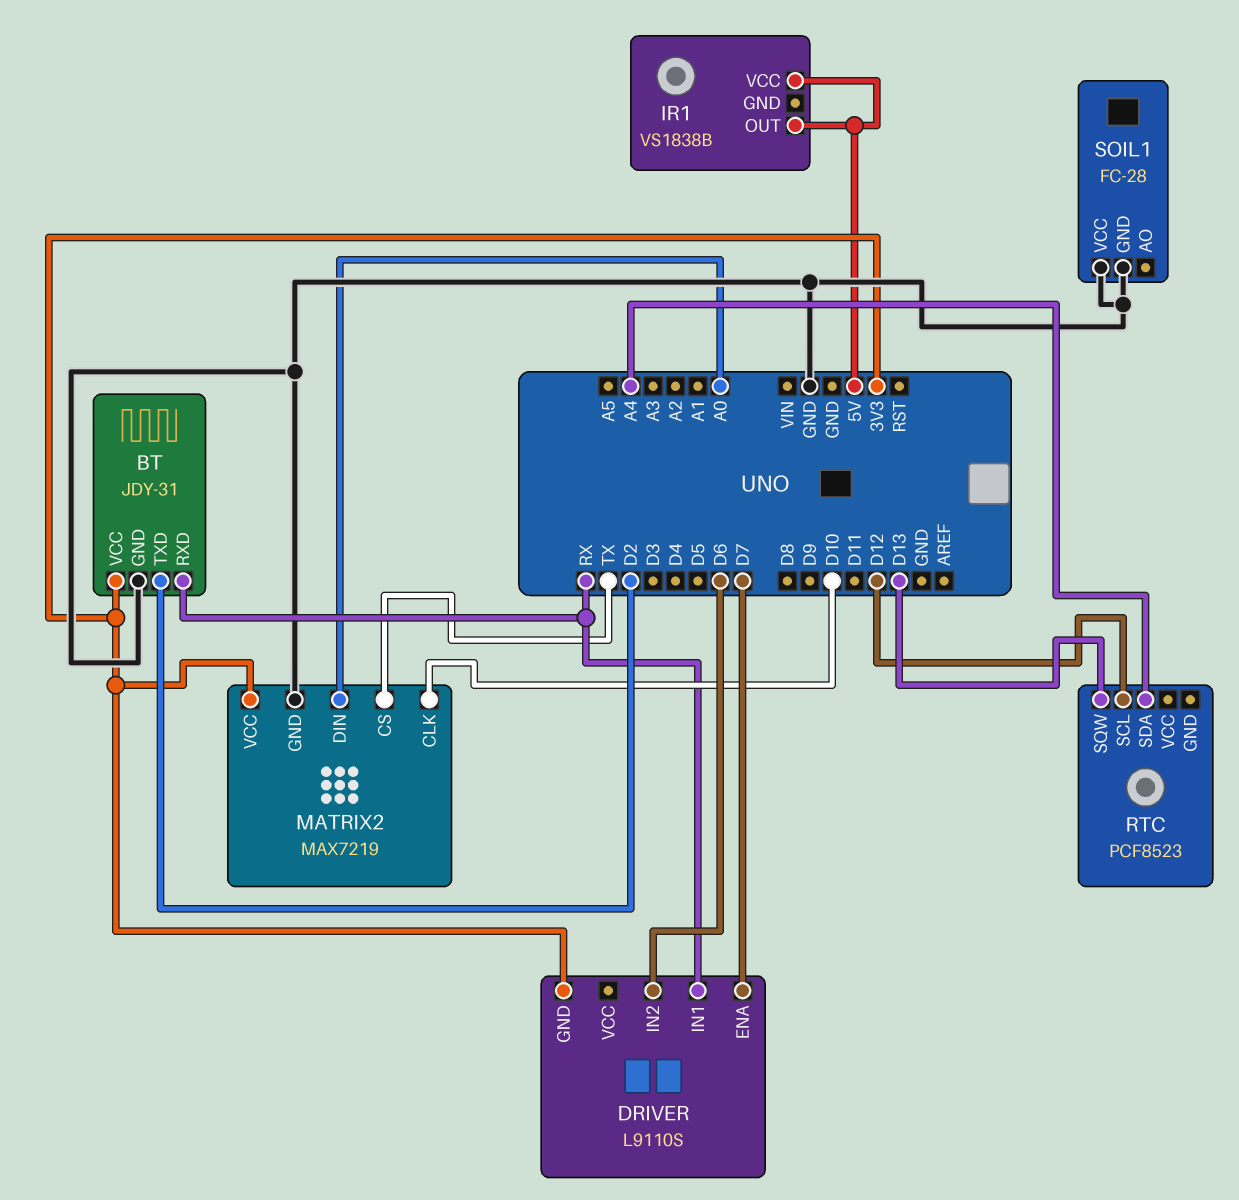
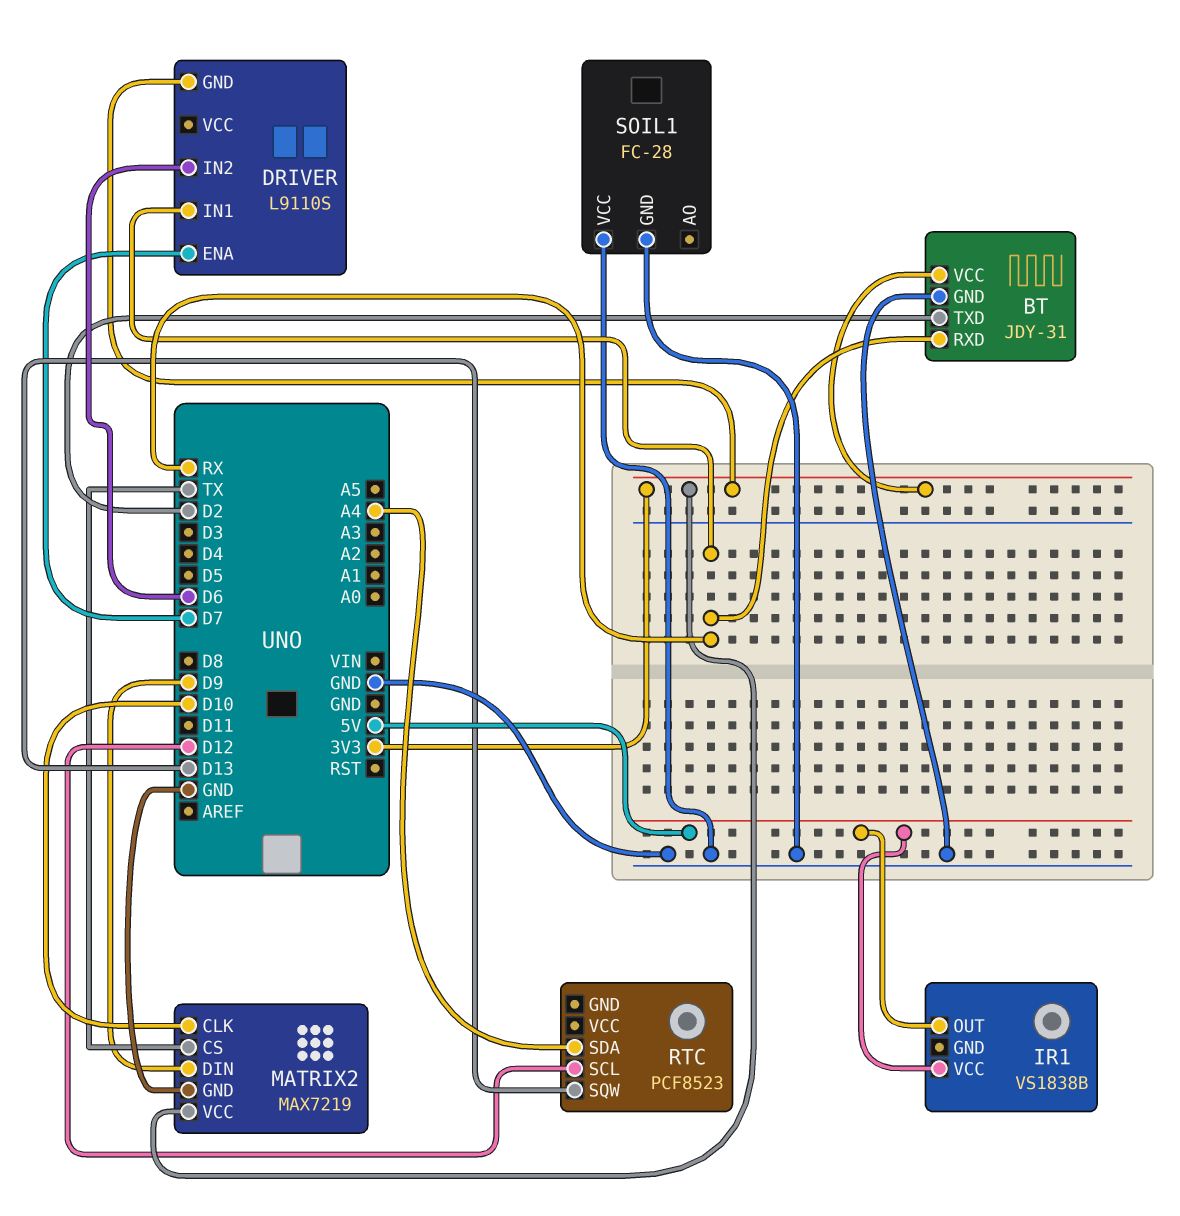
MATRIX2 pin DIN: A0 -> D9

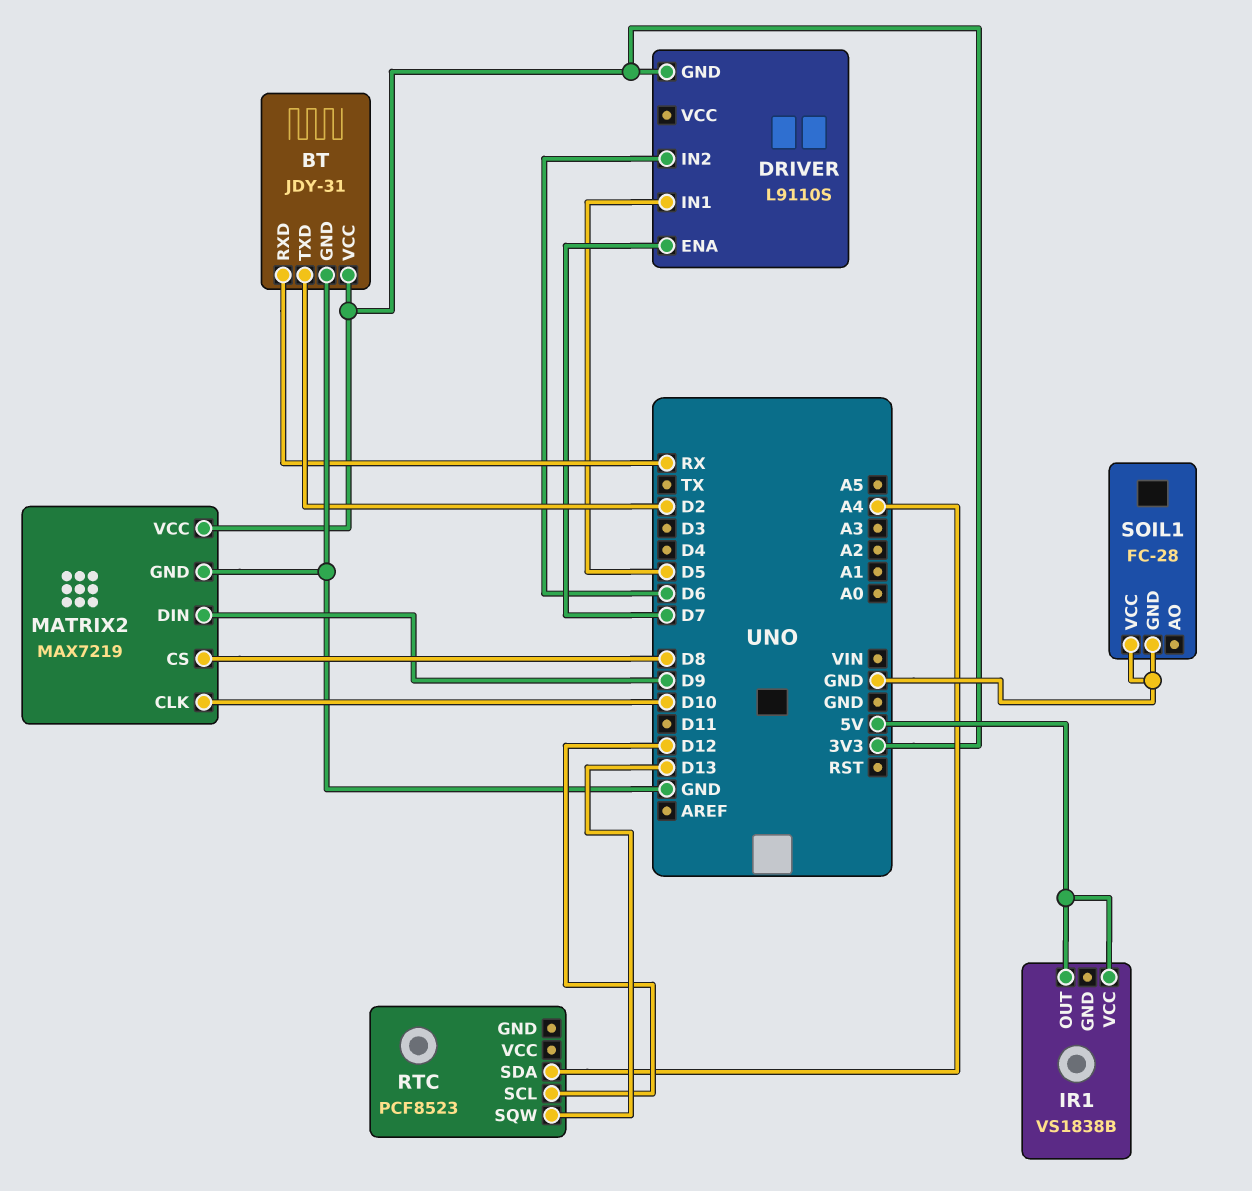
DRIVER pin IN1: RX -> D5
MATRIX2 pin CS: TX -> D8

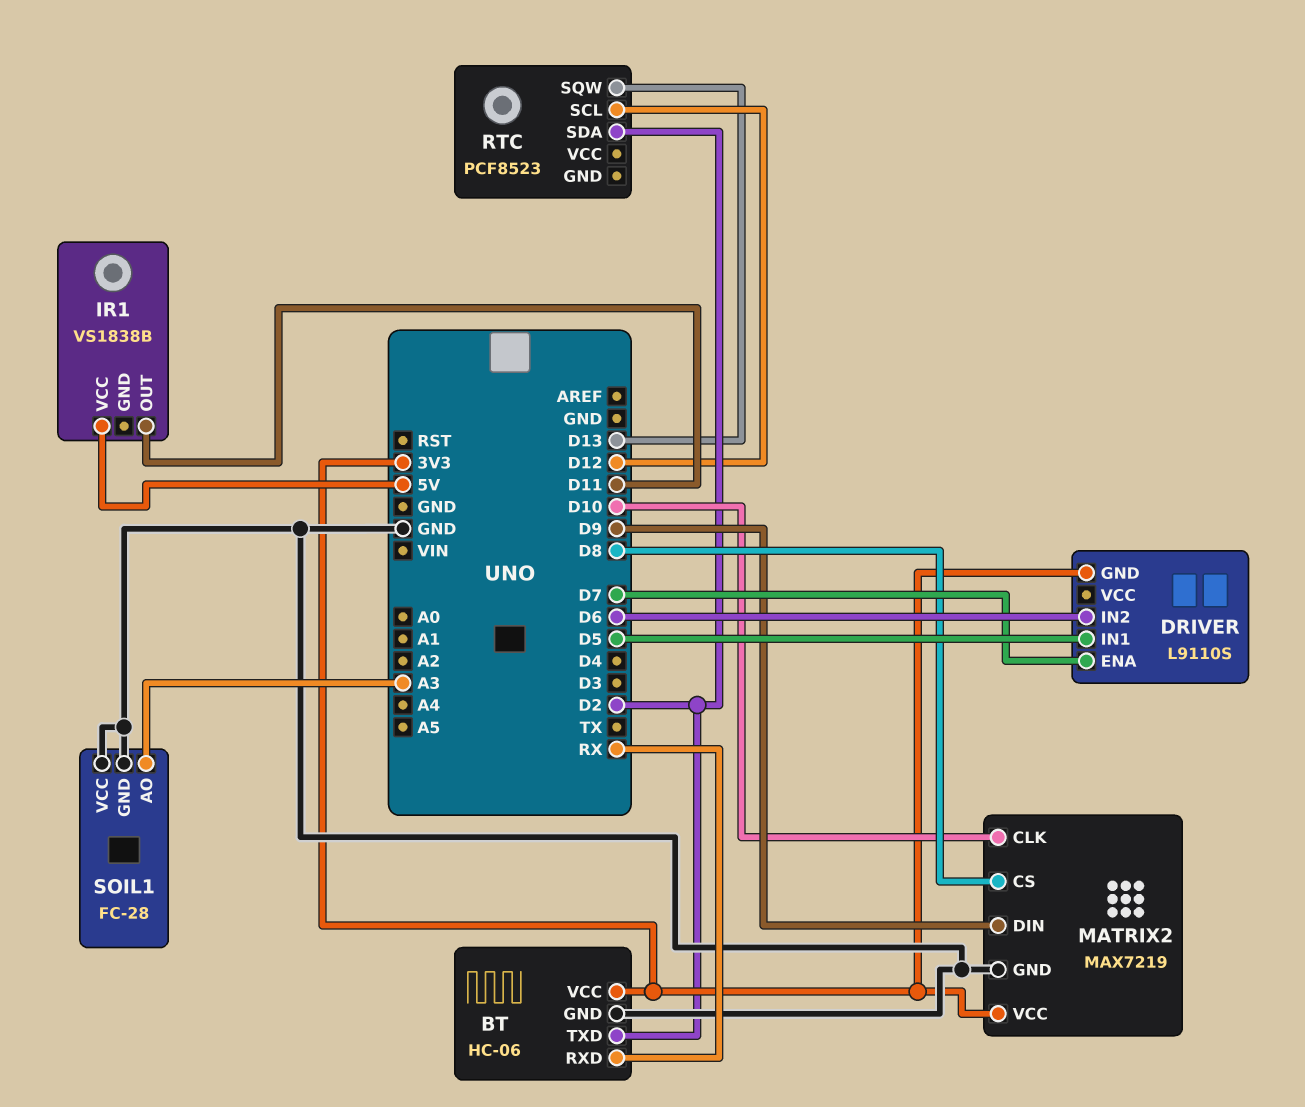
BT: JDY-31 -> HC-06
IR1 pin OUT: 5V -> D11
RTC pin SDA: A4 -> D2
SOIL1 pin AO: none -> A3

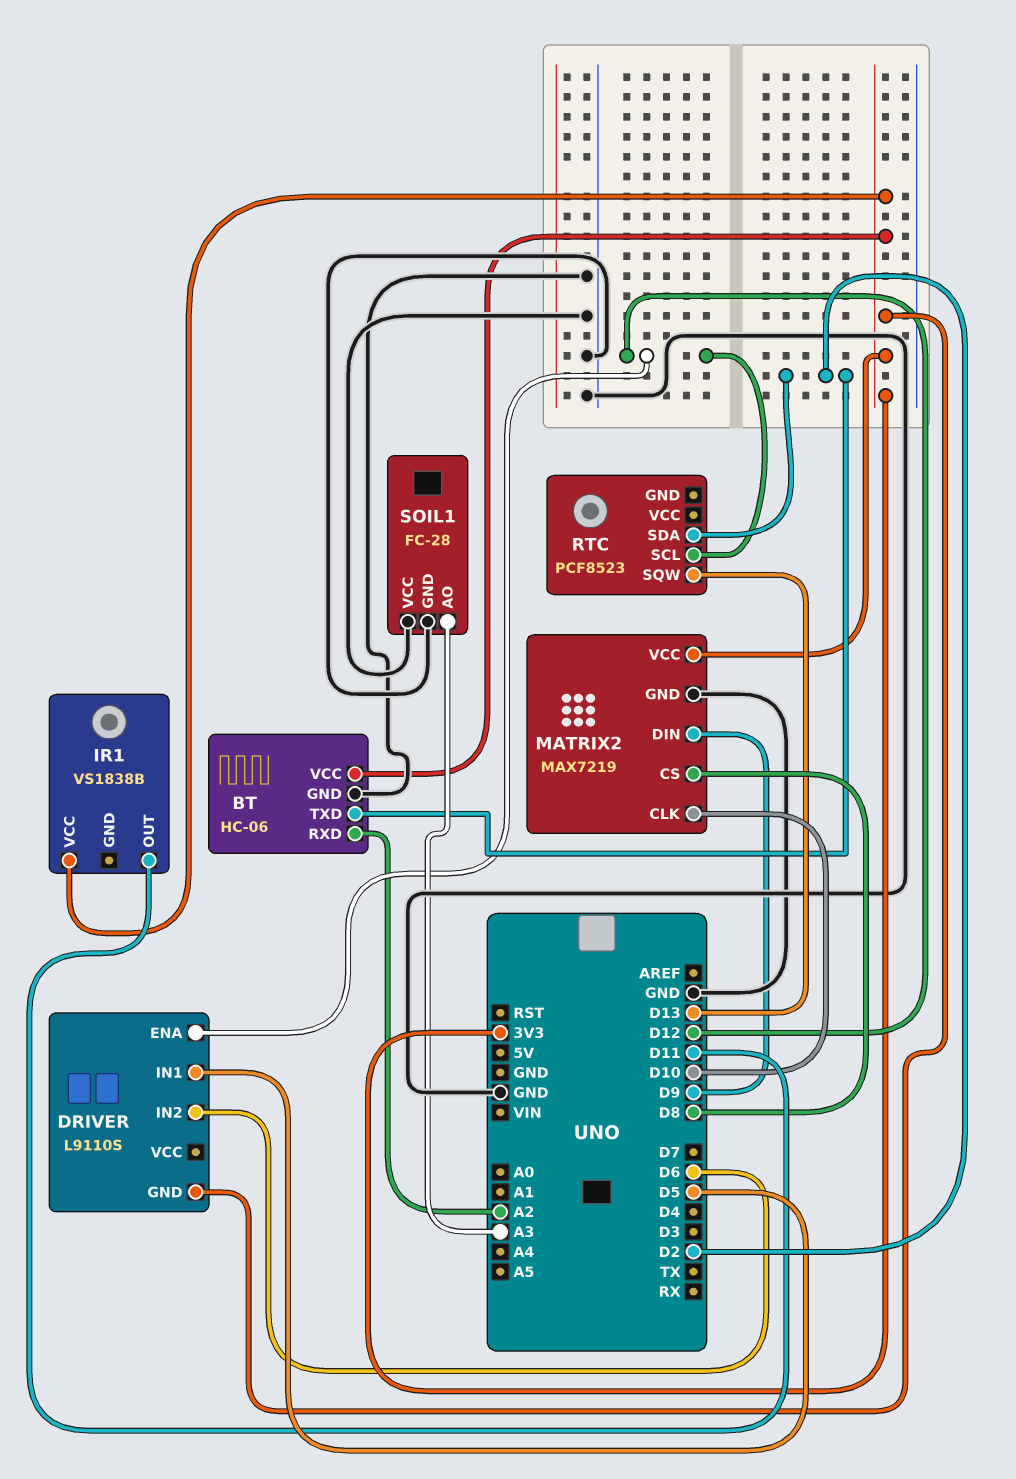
BT pin RXD: RX -> A2
DRIVER pin ENA: D7 -> D12
IR1 pin VCC: 5V -> 3V3

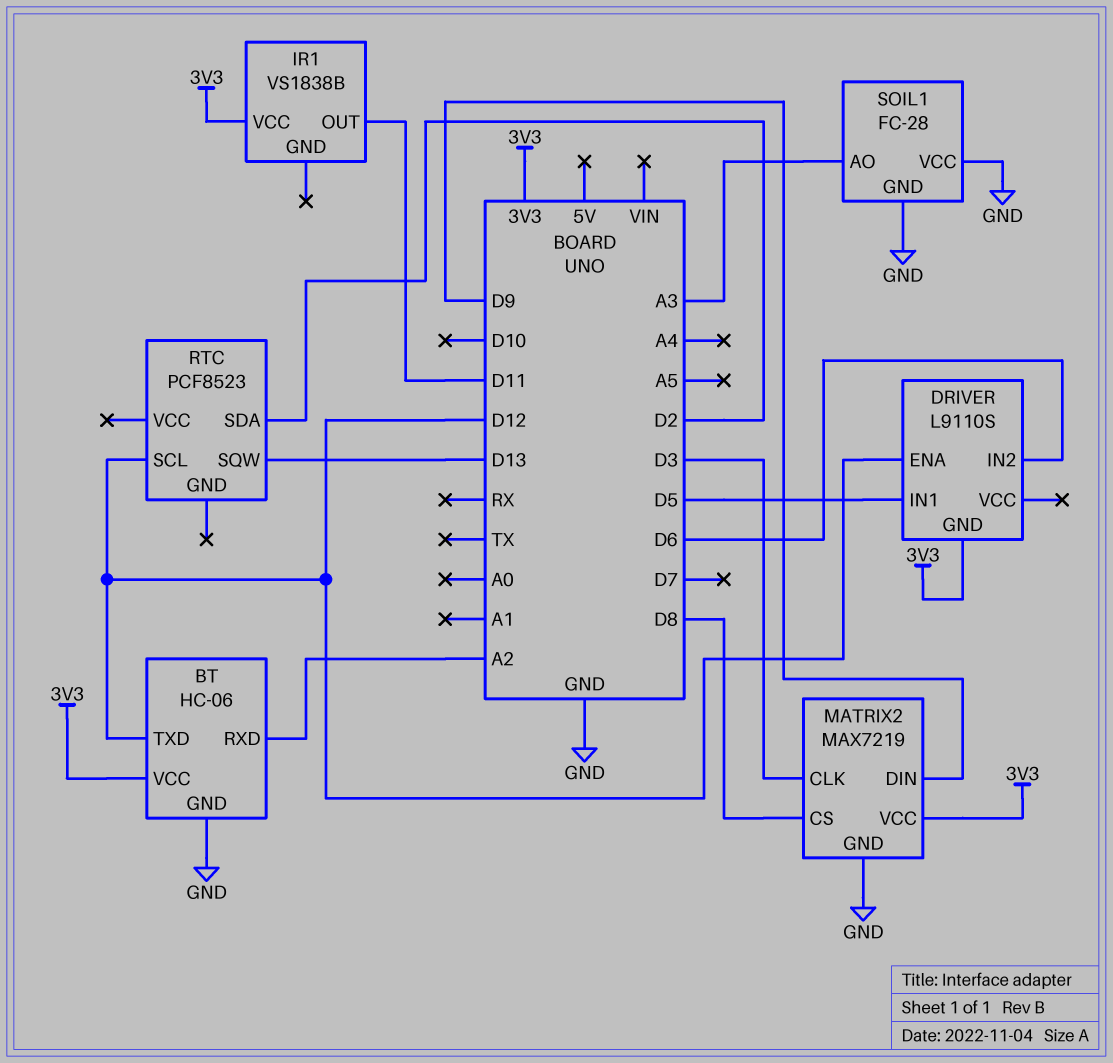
BT pin TXD: D2 -> D12
MATRIX2 pin CLK: D10 -> D3

